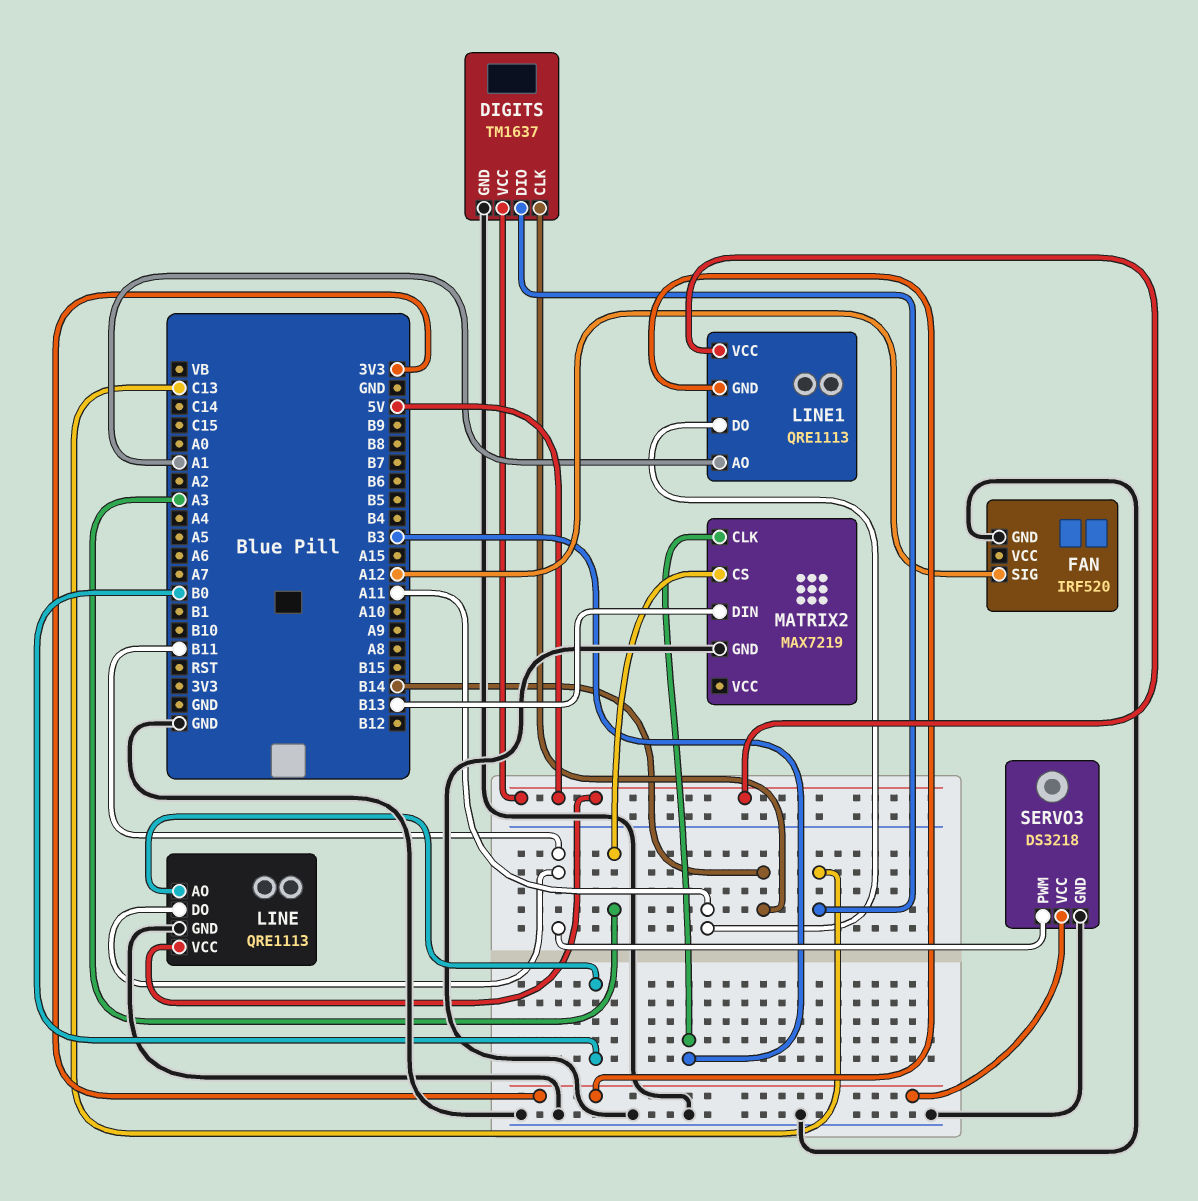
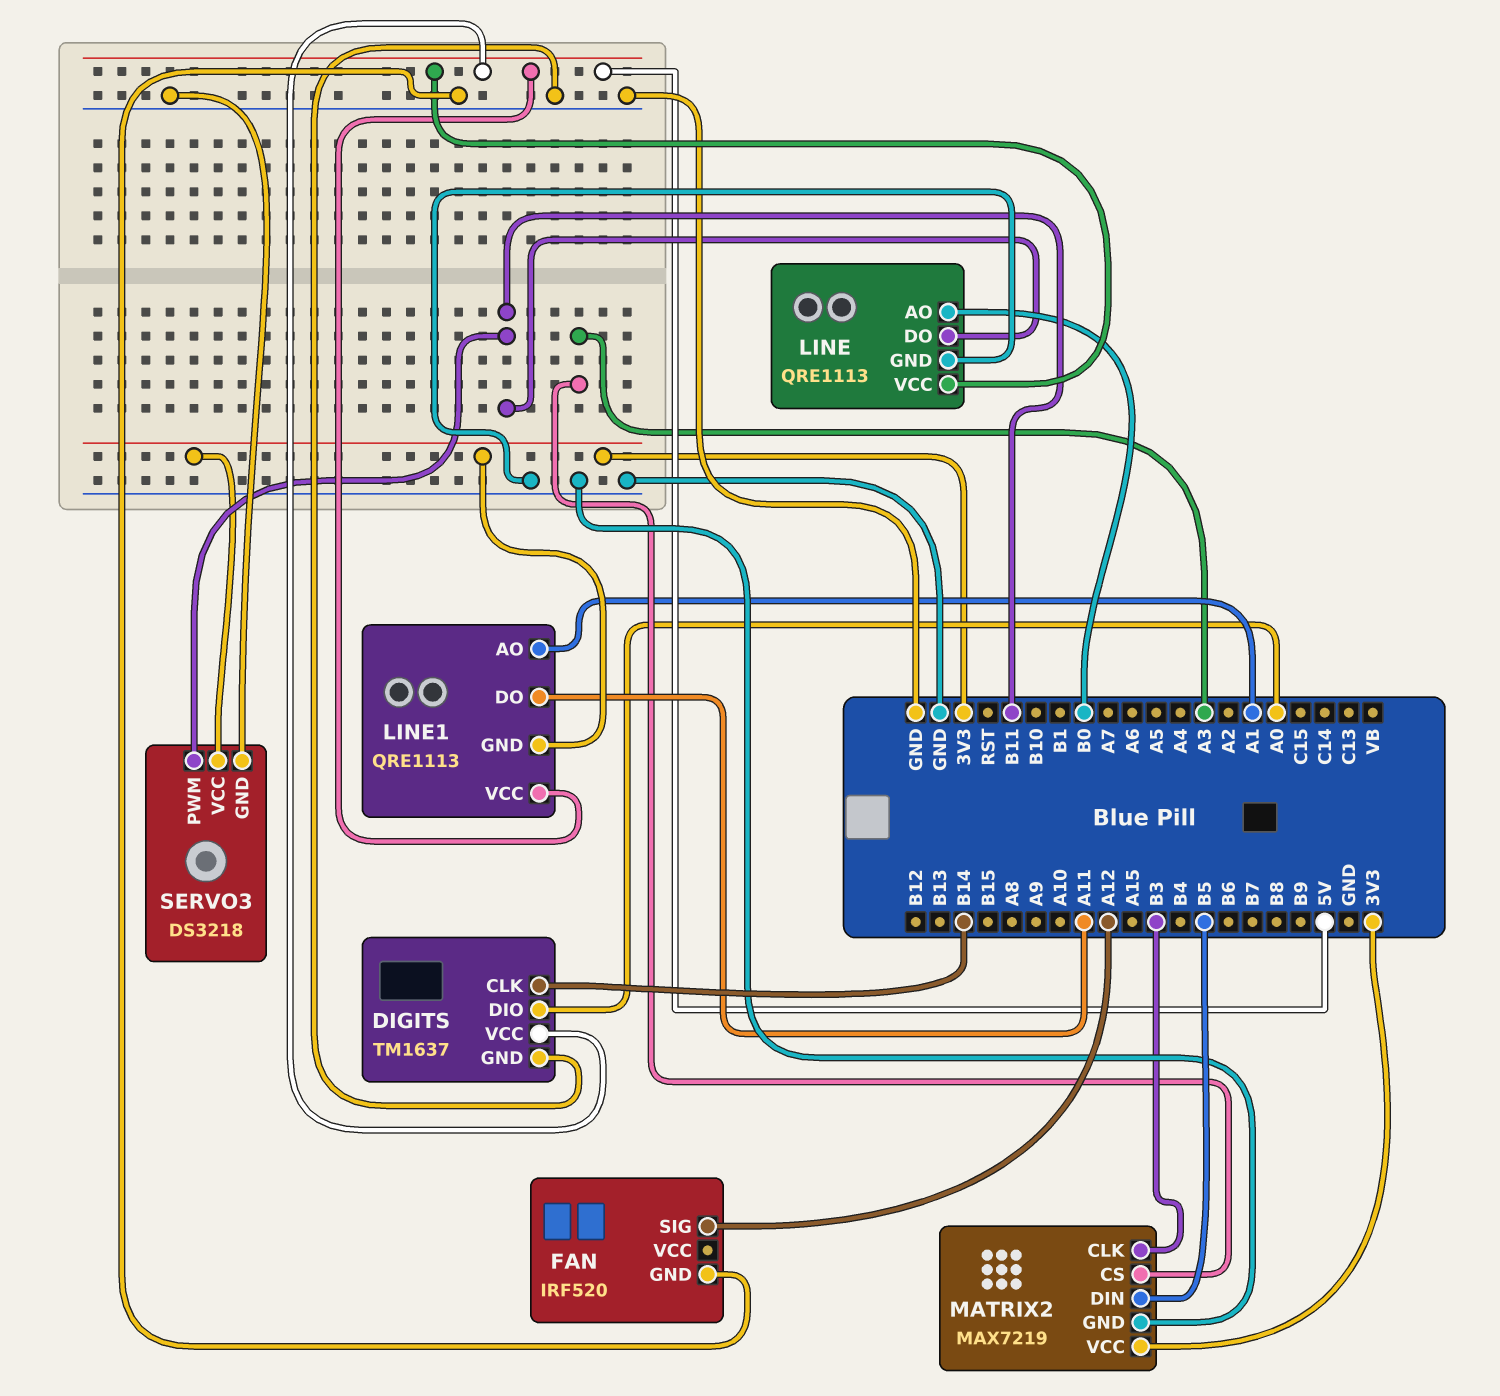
DIGITS pin DIO: C13 -> A0
MATRIX2 pin DIN: B13 -> B5
MATRIX2 pin VCC: none -> 3V3

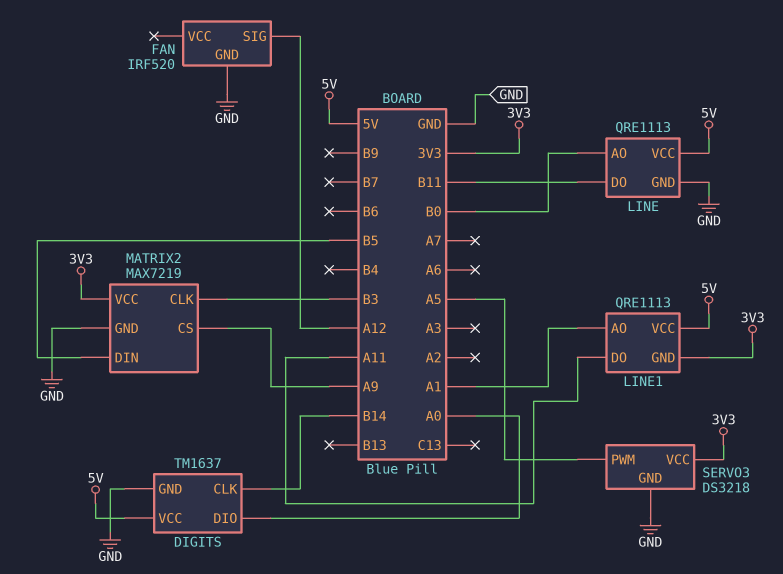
MATRIX2 pin CS: A3 -> A9
SERVO3 pin PWM: B11 -> A5

